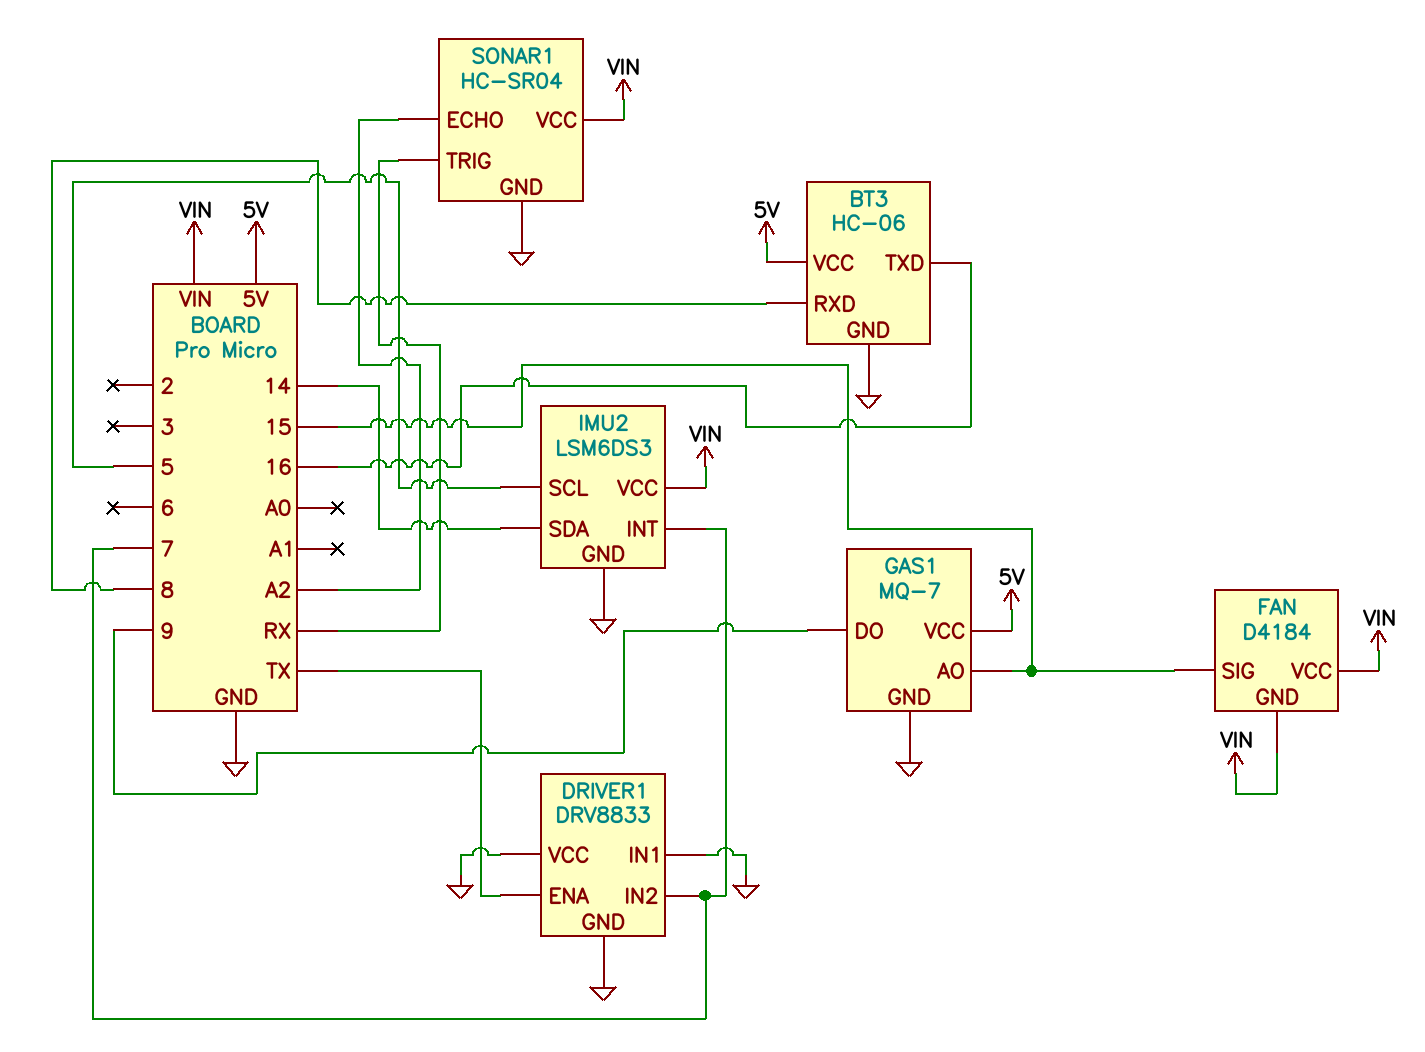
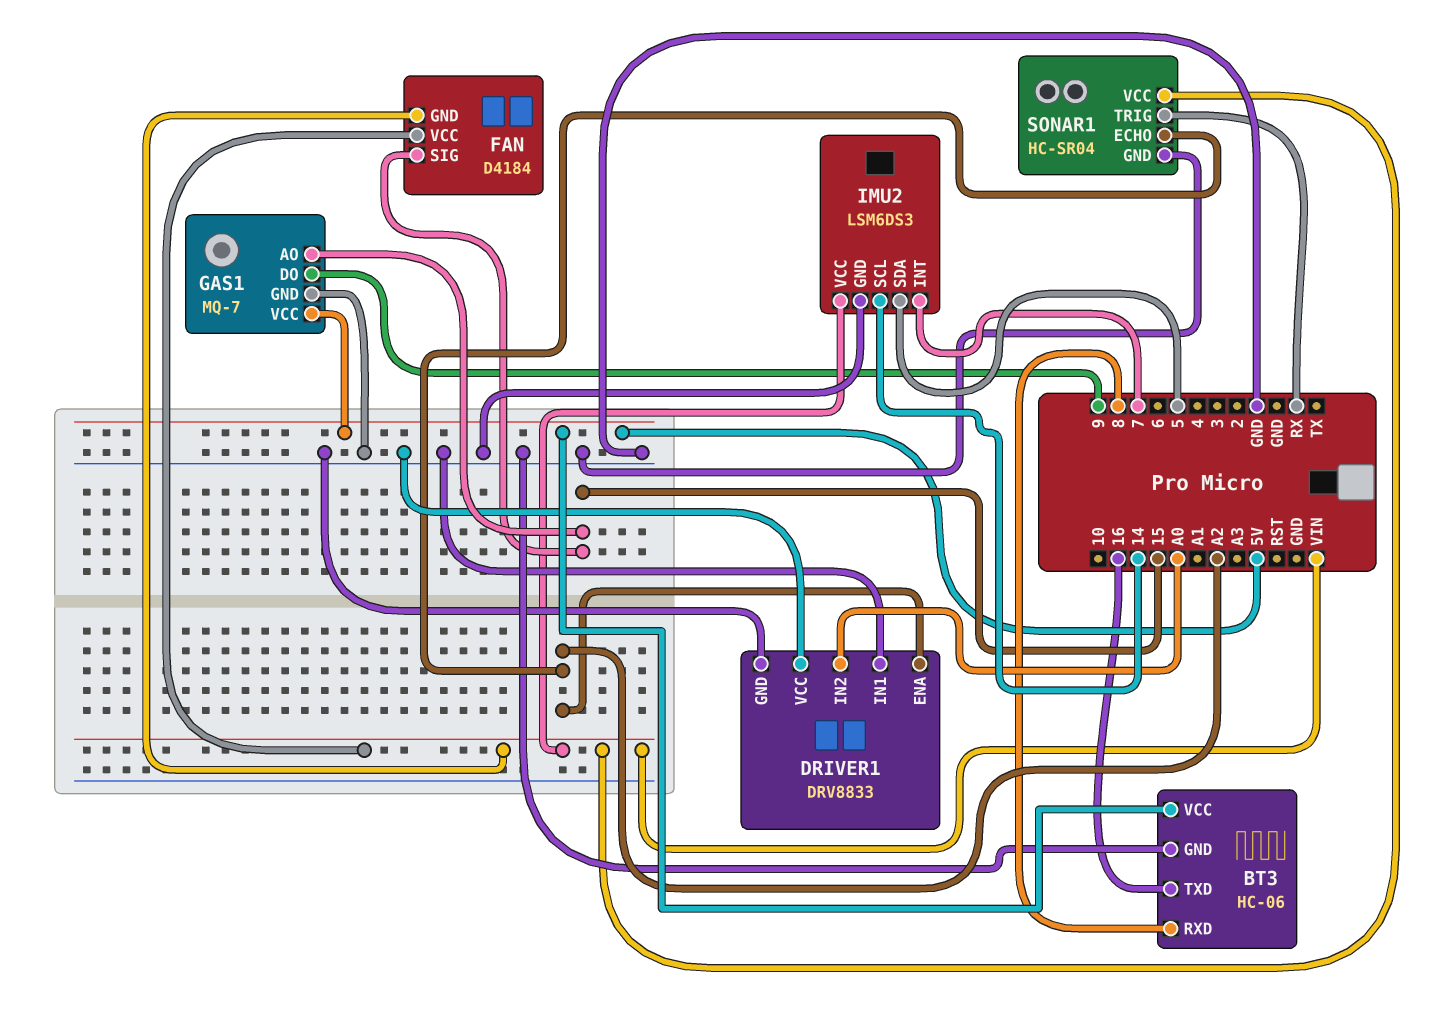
DRIVER1 pin ENA: TX -> A2
DRIVER1 pin IN2: 7 -> A0
IMU2 pin SCL: 5 -> 14
IMU2 pin SDA: 14 -> 5

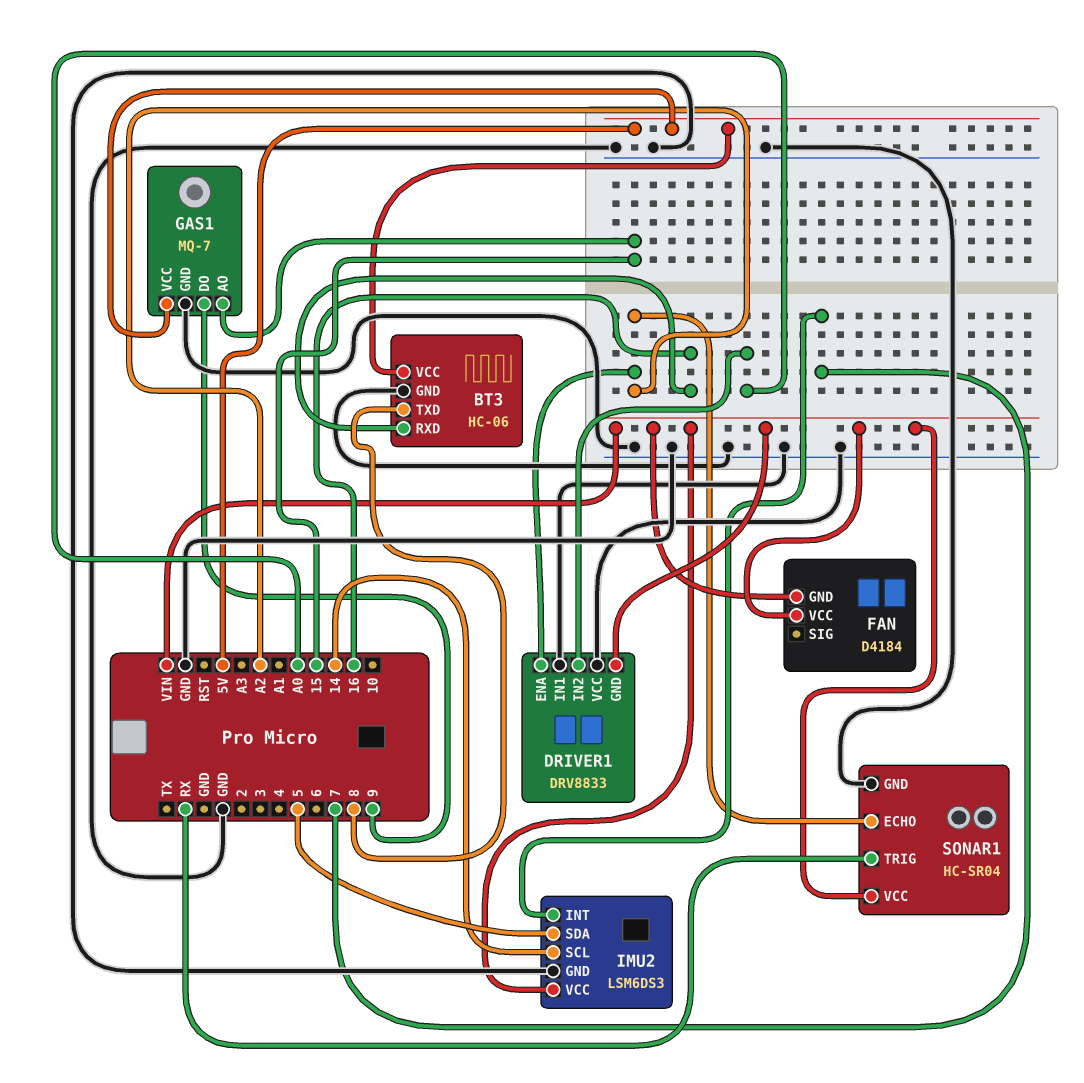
BT3 pin RXD: 8 -> 16
BT3 pin TXD: 16 -> 8
DRIVER1 pin GND: GND -> VIN
FAN pin SIG: 15 -> none

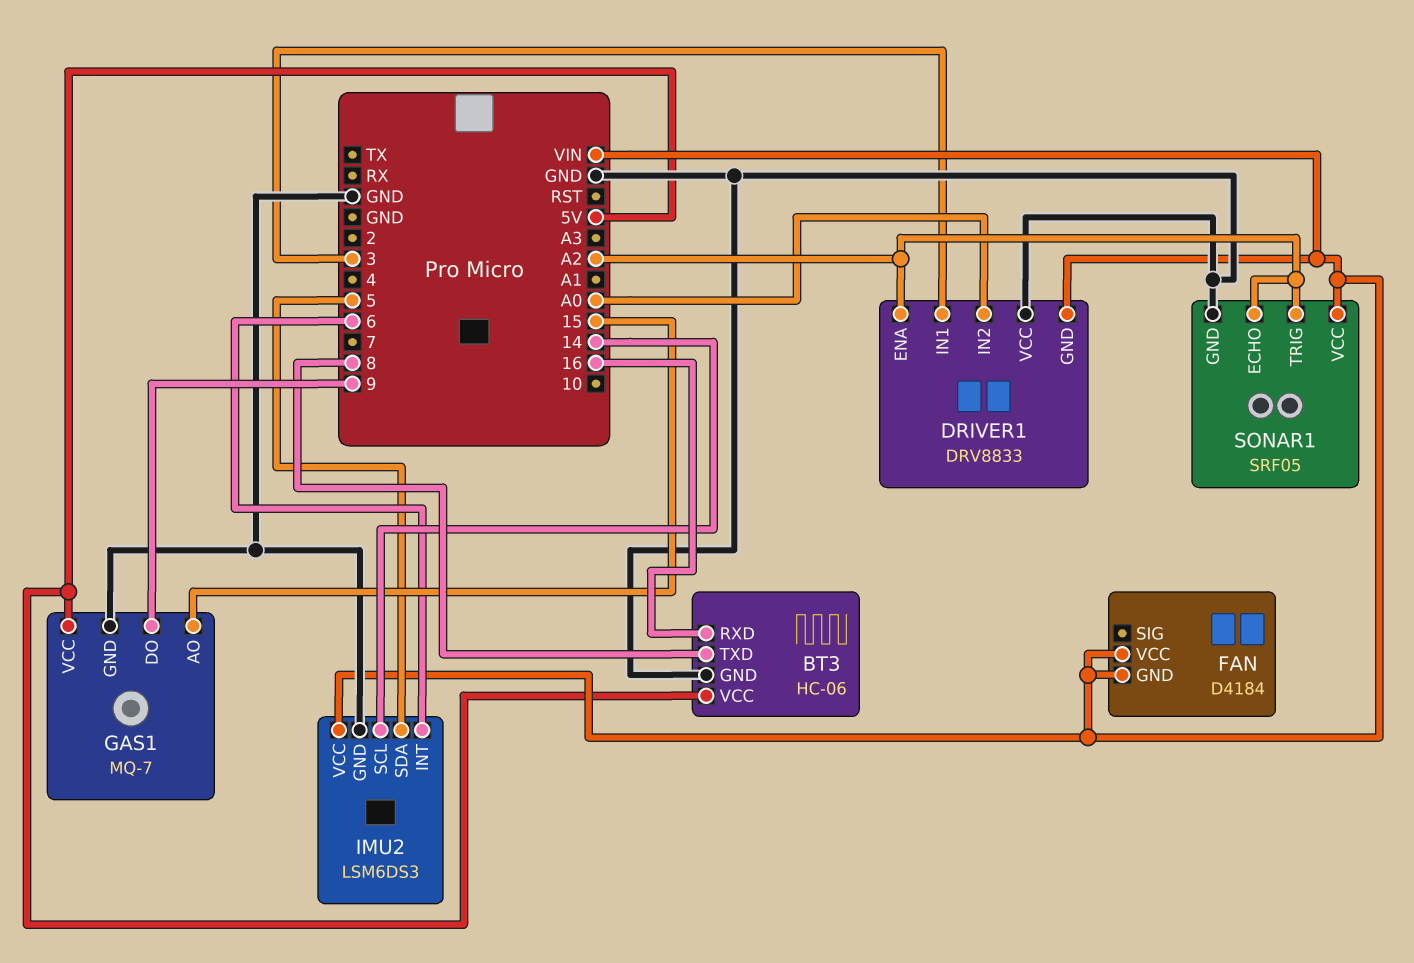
DRIVER1 pin IN1: GND -> 3
IMU2 pin INT: 7 -> 6
SONAR1: HC-SR04 -> SRF05
SONAR1 pin TRIG: RX -> A2

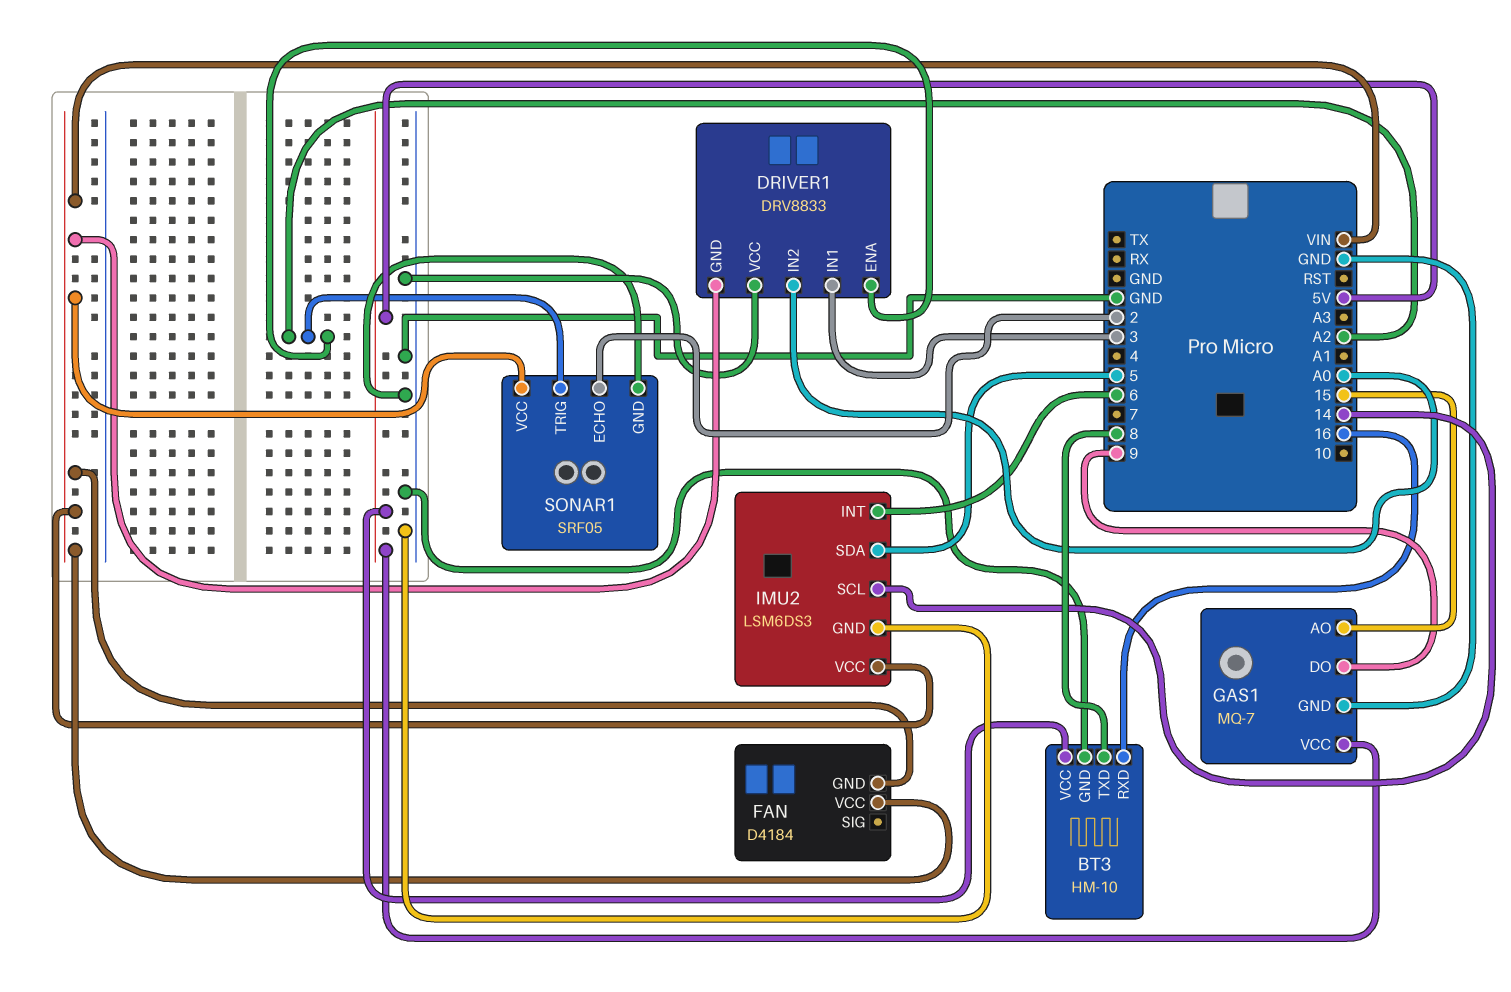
BT3: HC-06 -> HM-10
SONAR1 pin ECHO: A2 -> 2

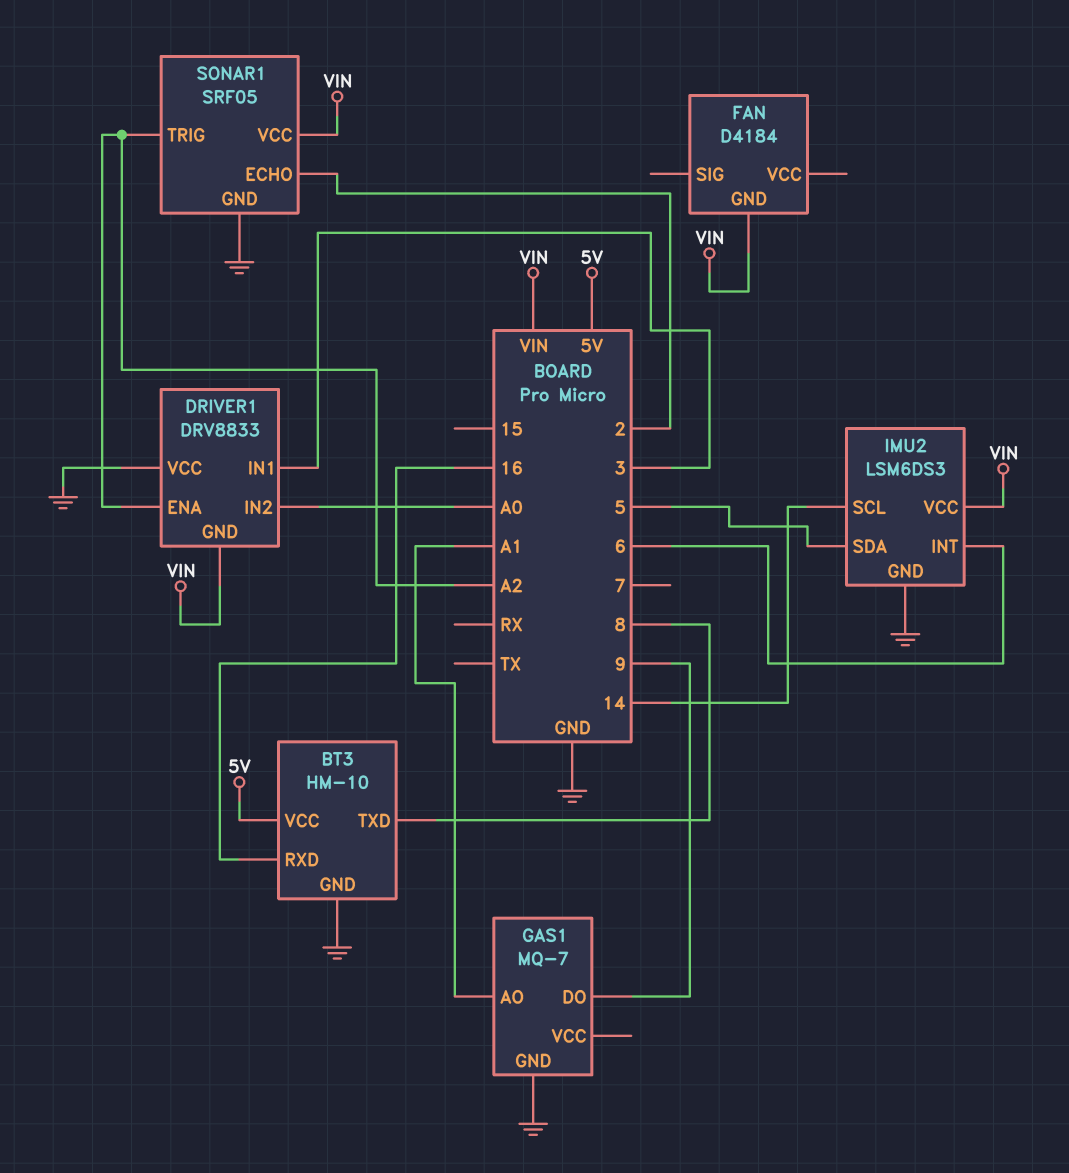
FAN pin VCC: VIN -> none
GAS1 pin AO: 15 -> A1
GAS1 pin VCC: 5V -> none

